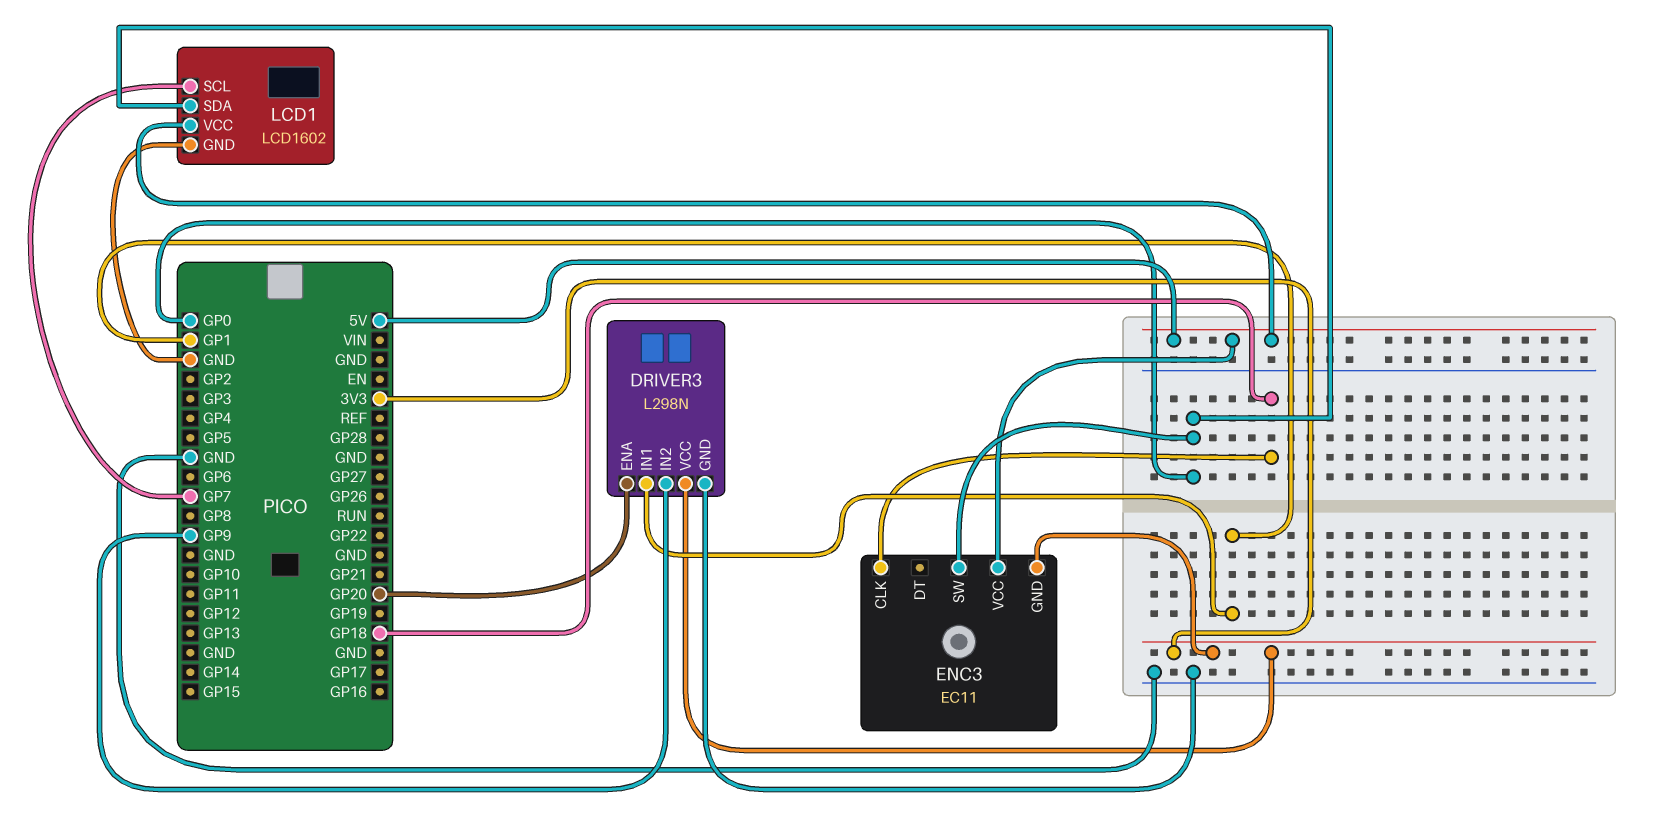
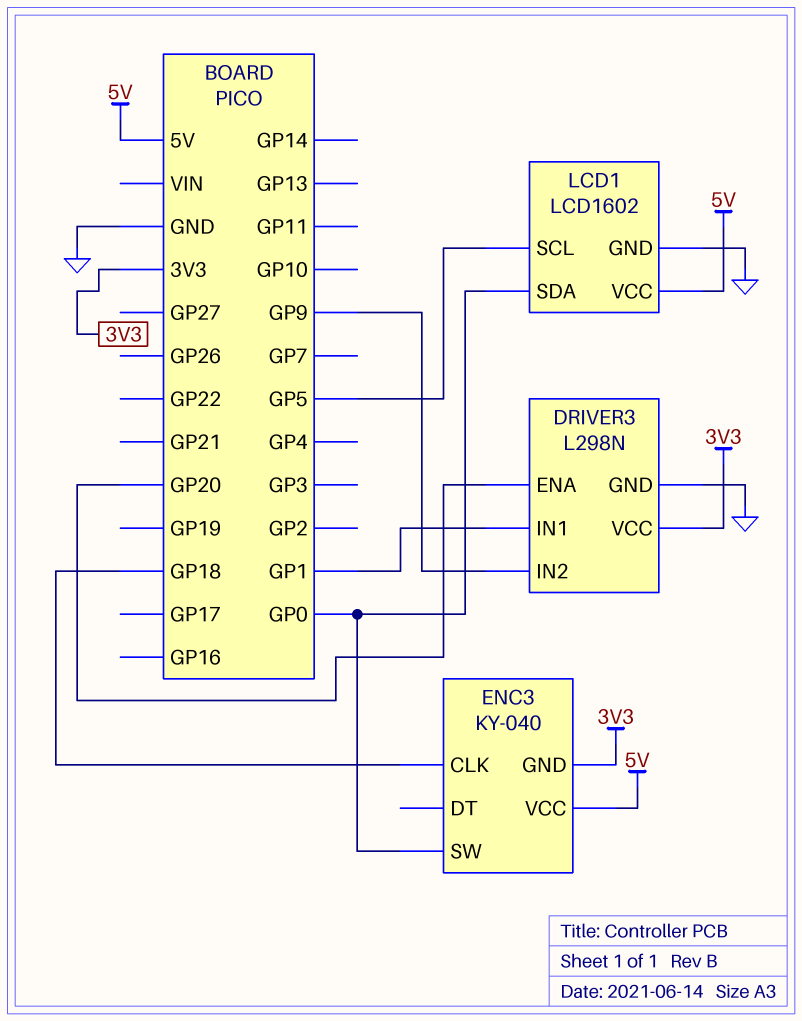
ENC3: EC11 -> KY-040
LCD1 pin SCL: GP7 -> GP5

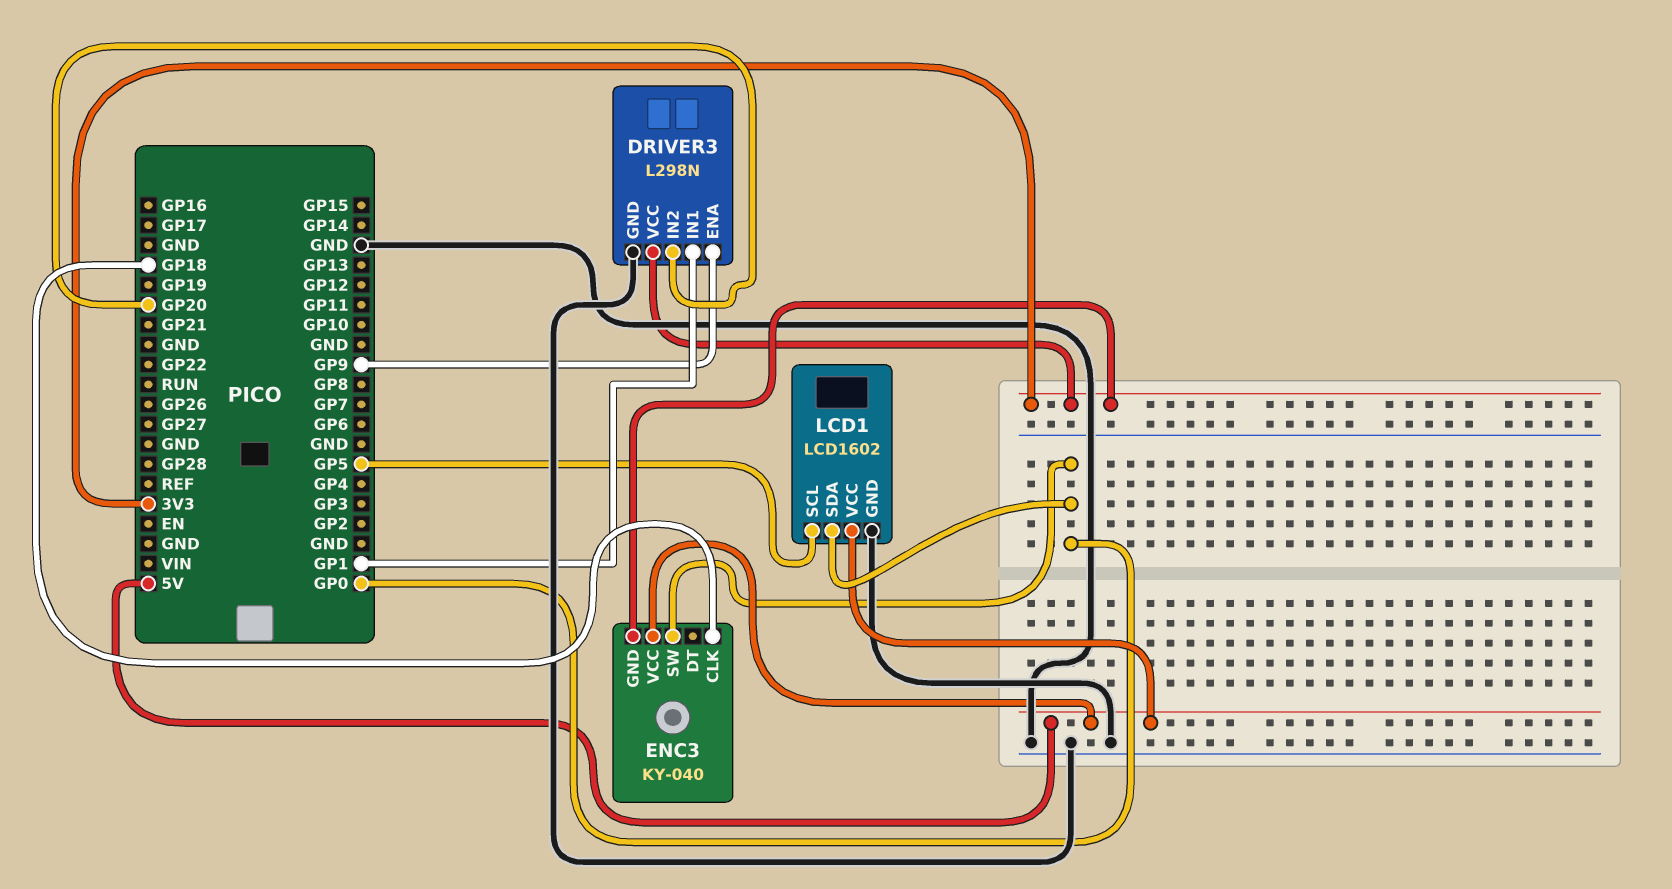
DRIVER3 pin ENA: GP20 -> GP9
DRIVER3 pin IN2: GP9 -> GP20

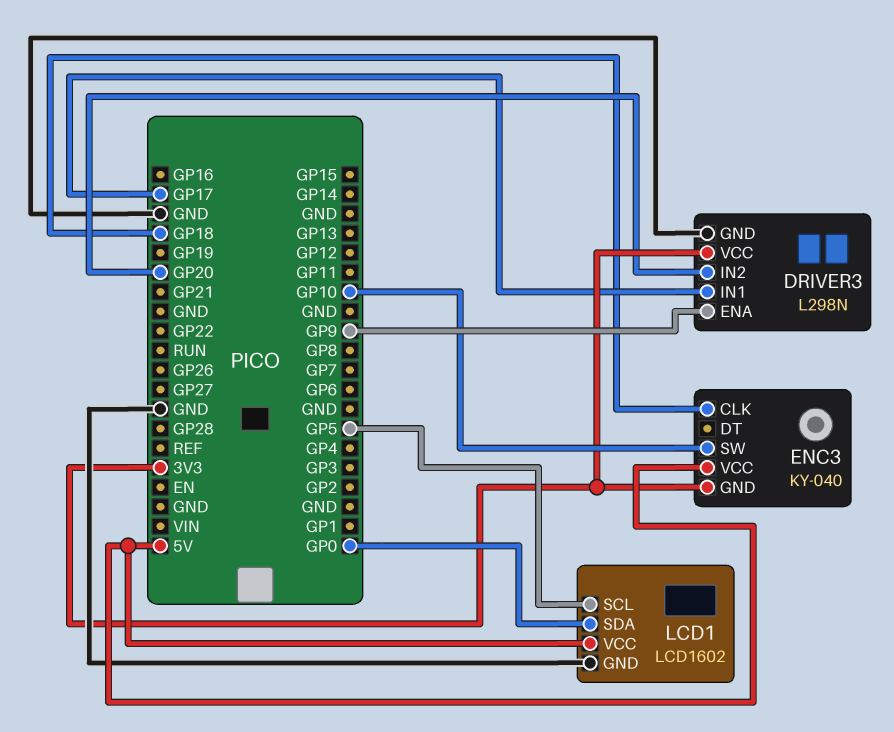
DRIVER3 pin IN1: GP1 -> GP17
ENC3 pin SW: GP0 -> GP10

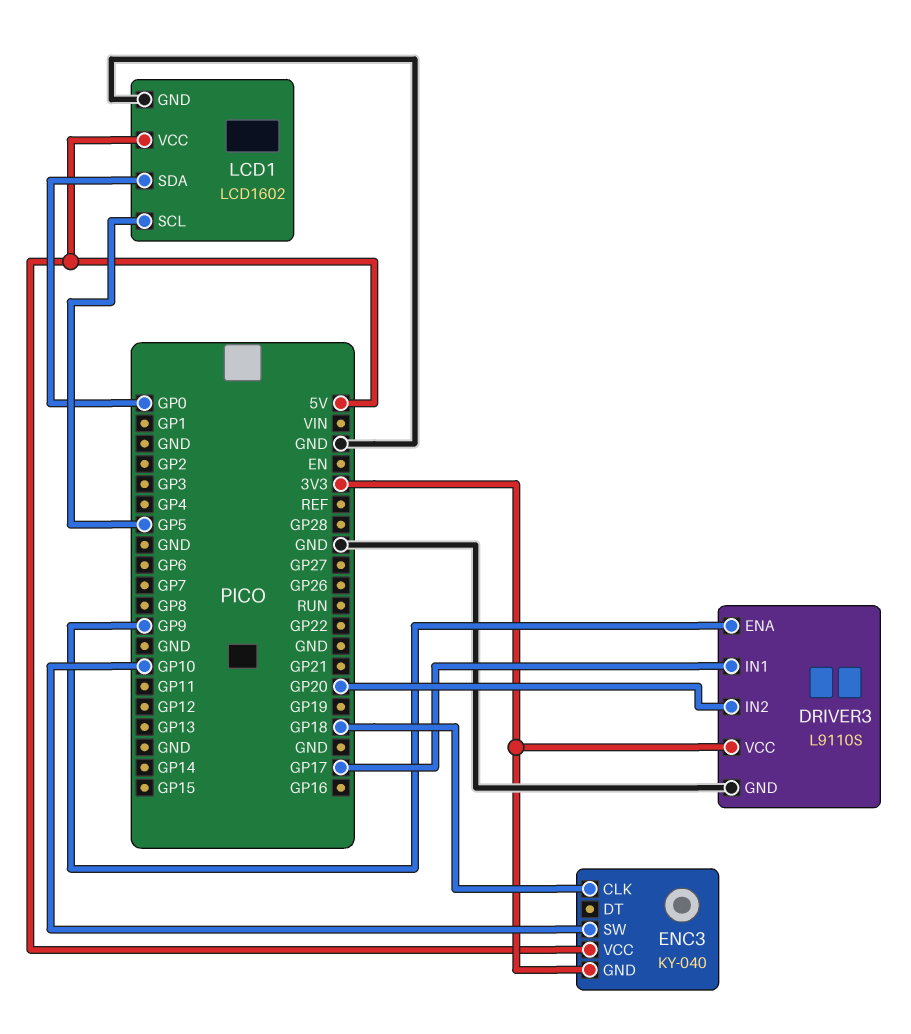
DRIVER3: L298N -> L9110S

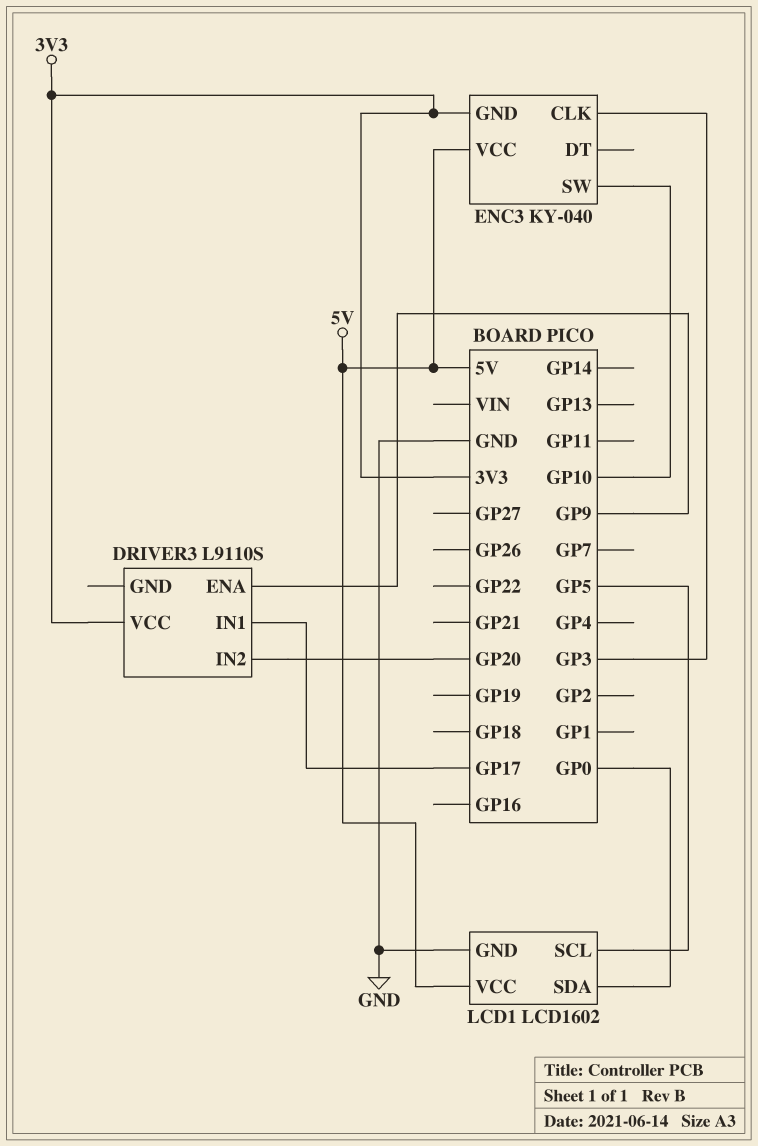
DRIVER3 pin GND: GND -> none
ENC3 pin CLK: GP18 -> GP3

